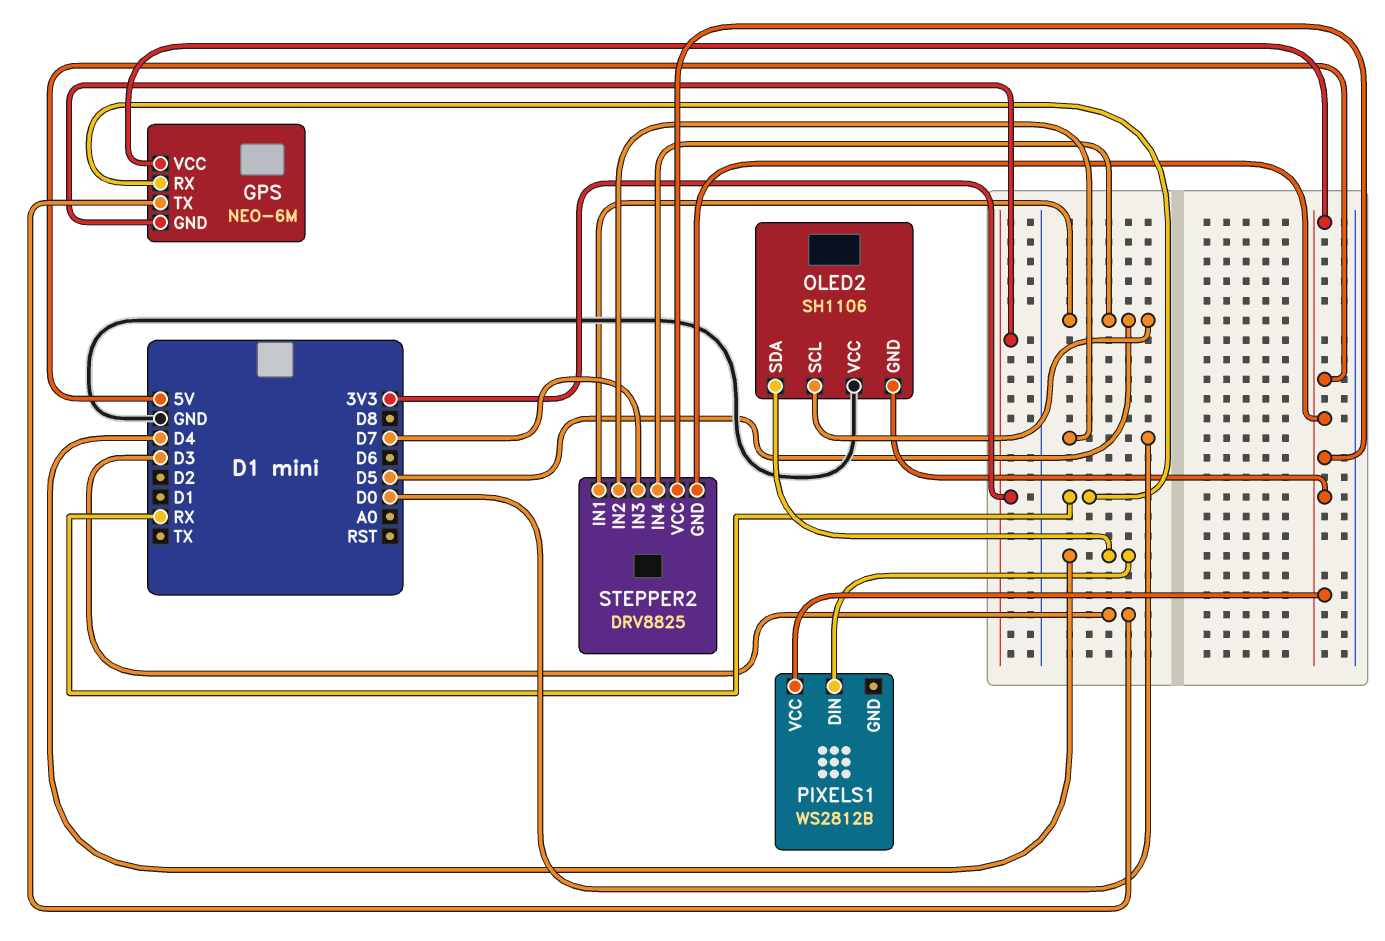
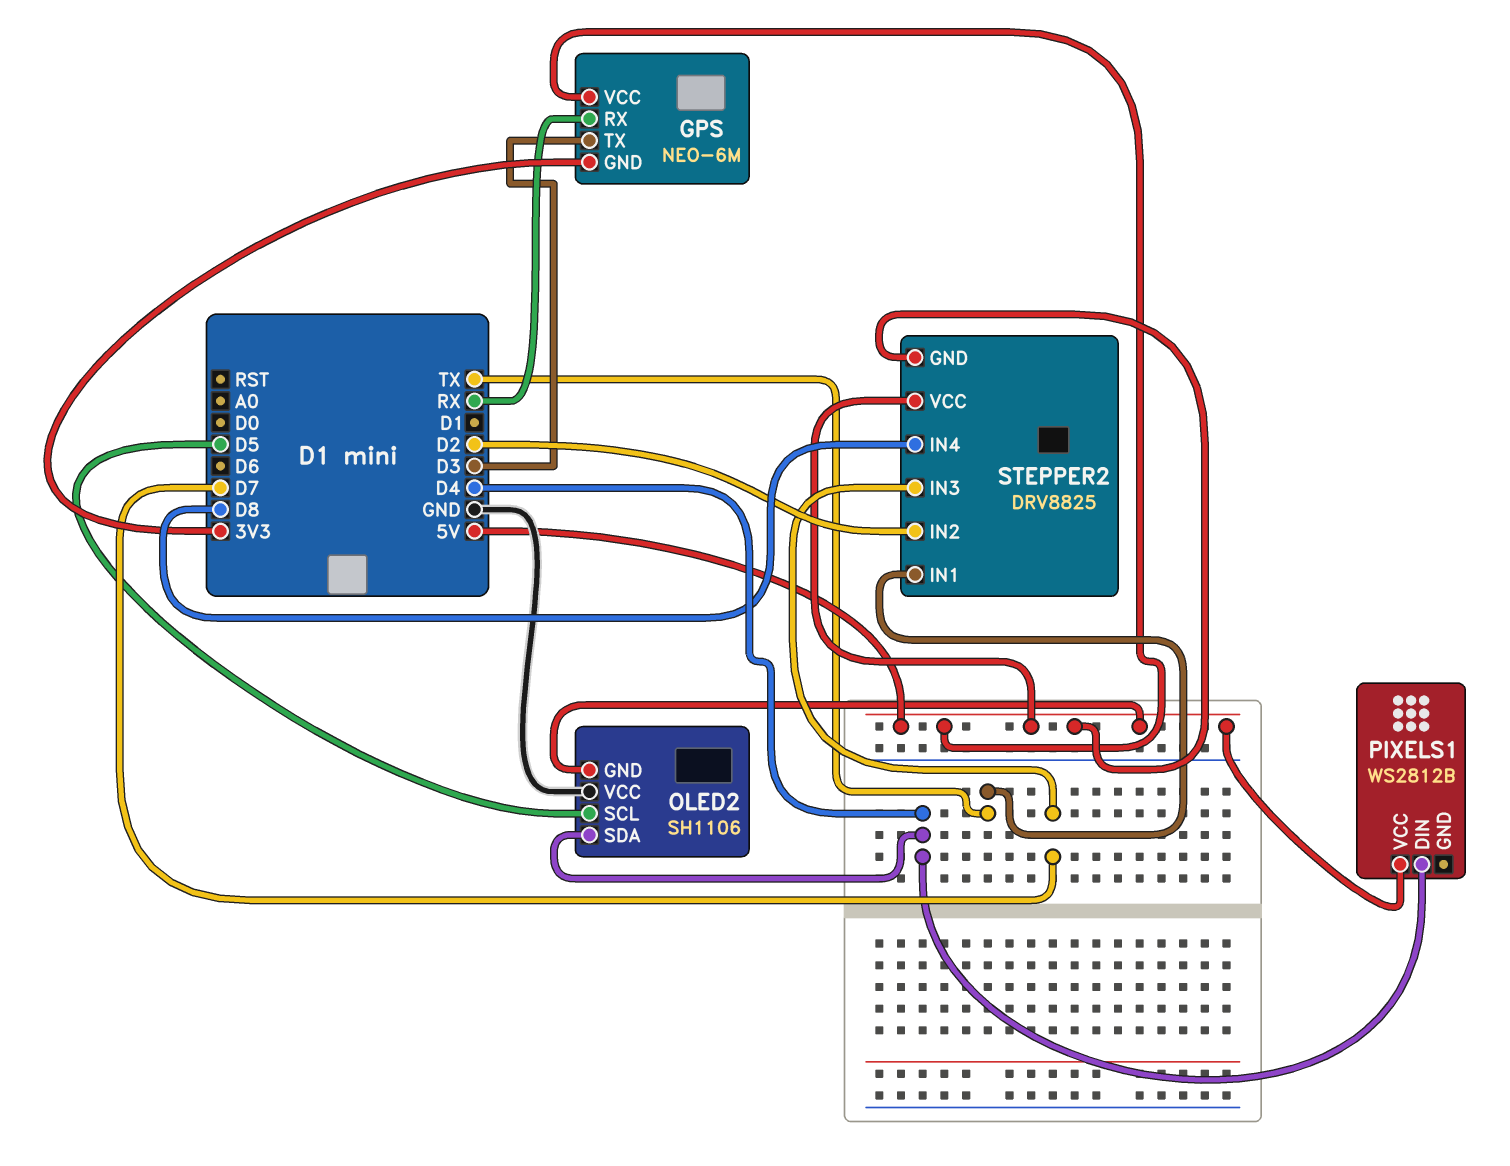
STEPPER2 pin IN1: D5 -> TX
STEPPER2 pin IN2: D0 -> D2
STEPPER2 pin IN4: D5 -> D8

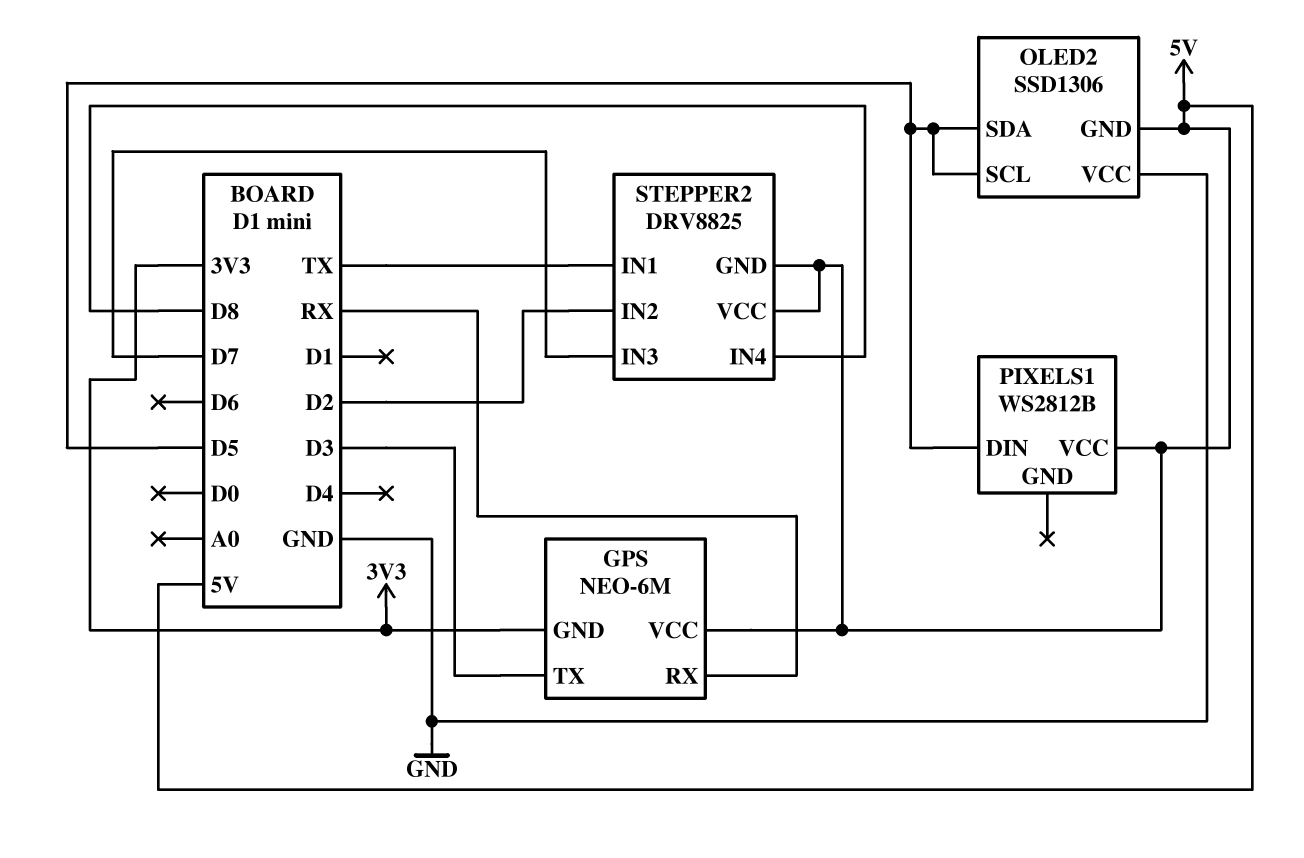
OLED2: SH1106 -> SSD1306
OLED2 pin SDA: D4 -> D5
PIXELS1 pin DIN: D4 -> D5

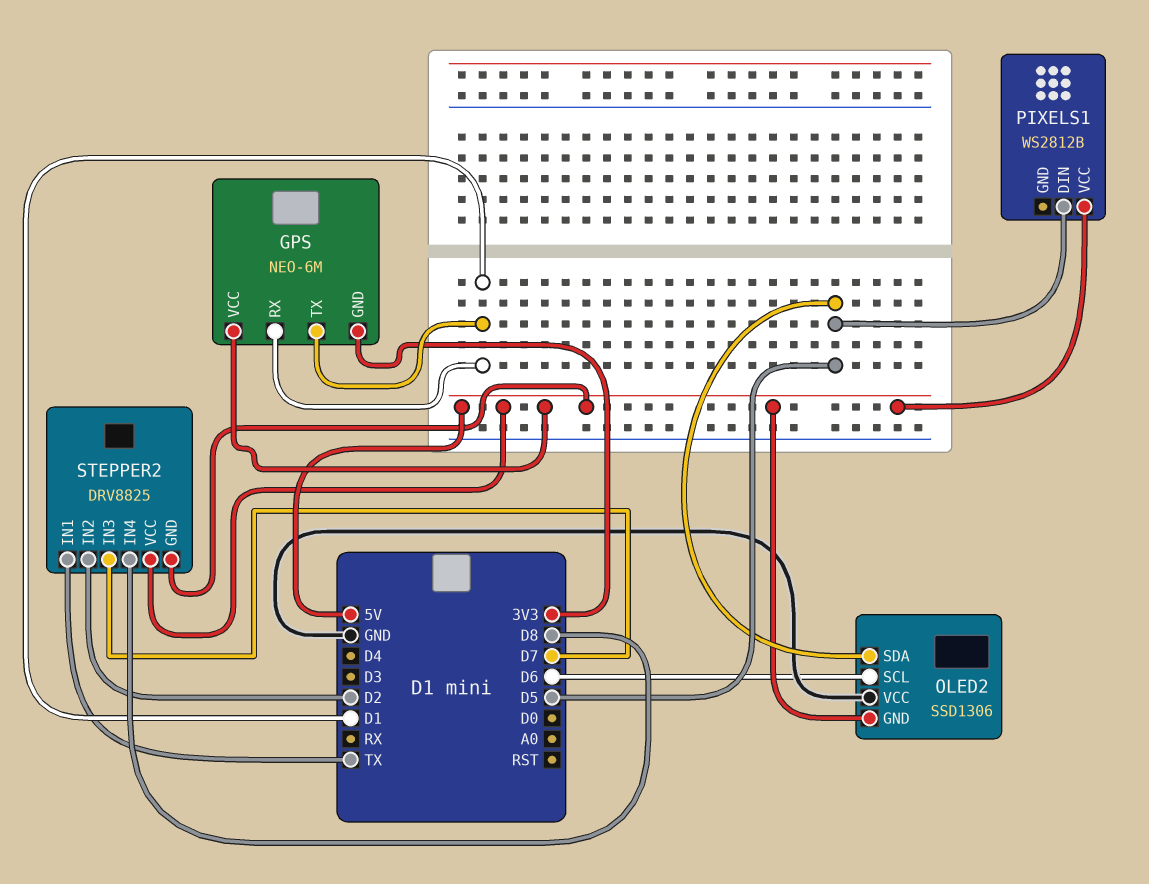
GPS pin RX: RX -> D1
GPS pin TX: D3 -> D1
OLED2 pin SCL: D5 -> D6

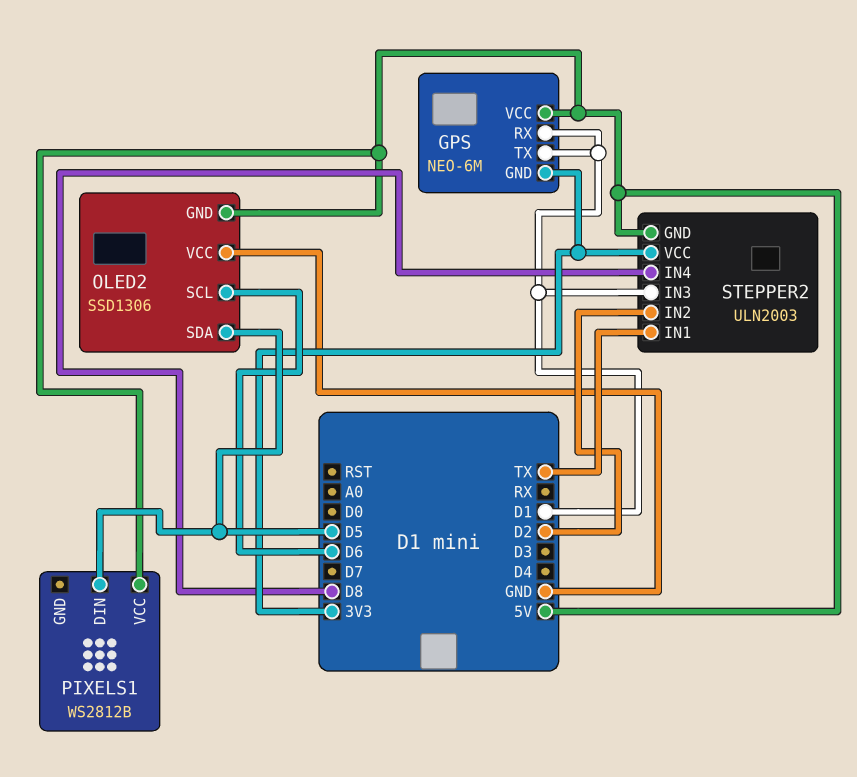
STEPPER2: DRV8825 -> ULN2003
STEPPER2 pin IN3: D7 -> D1
STEPPER2 pin VCC: 5V -> 3V3

